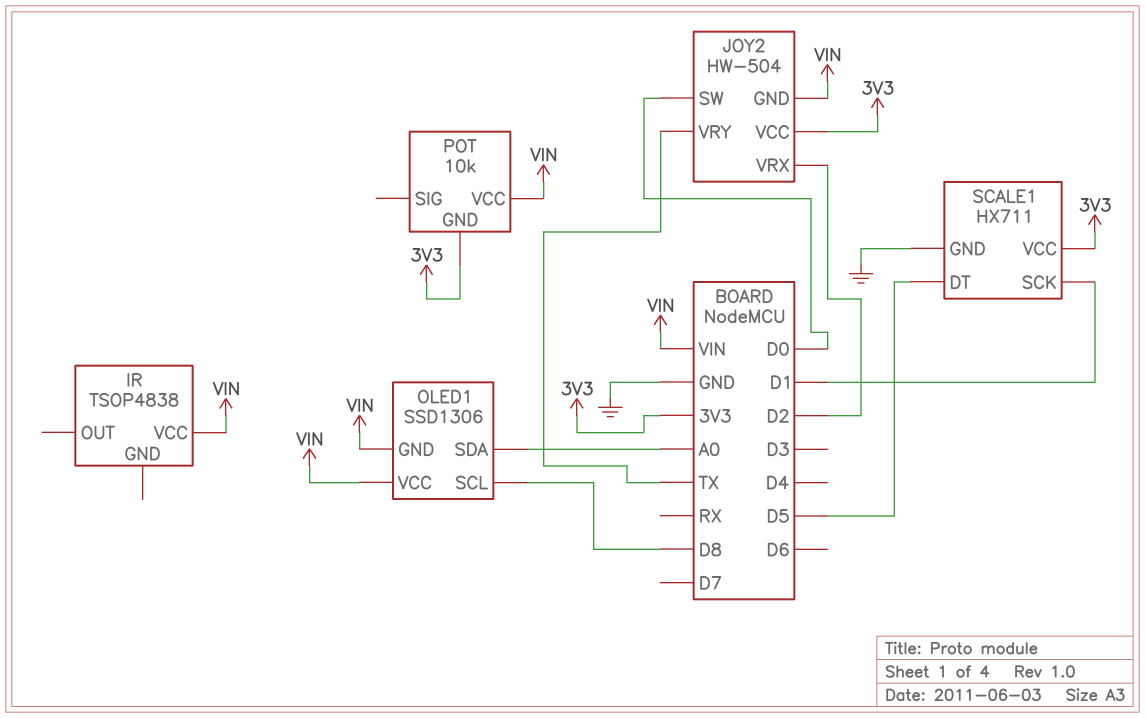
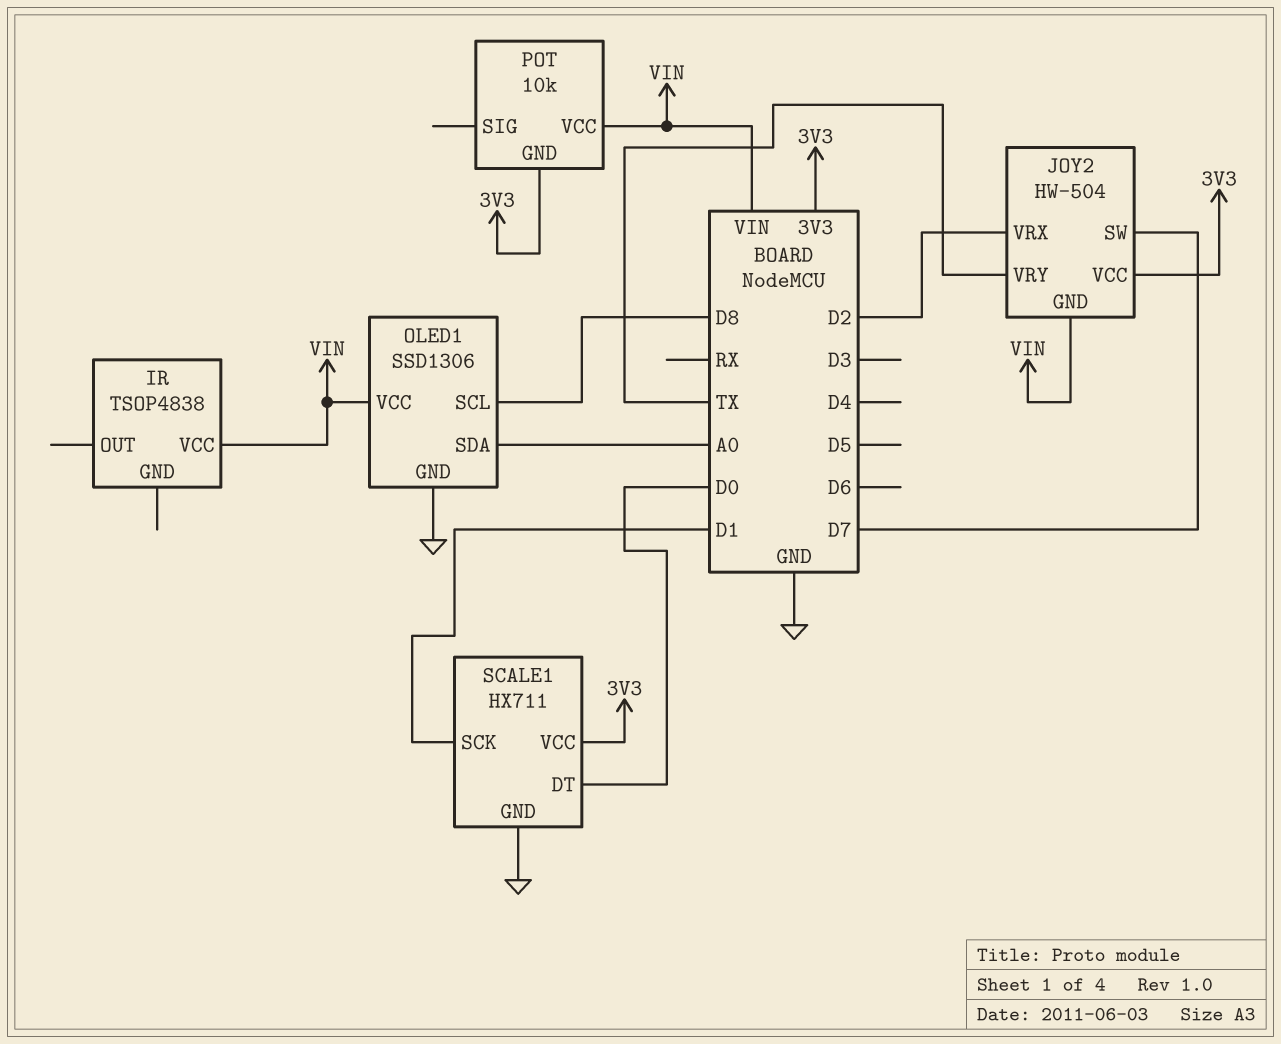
JOY2 pin SW: D0 -> D7
OLED1 pin GND: VIN -> GND
SCALE1 pin DT: D5 -> D0

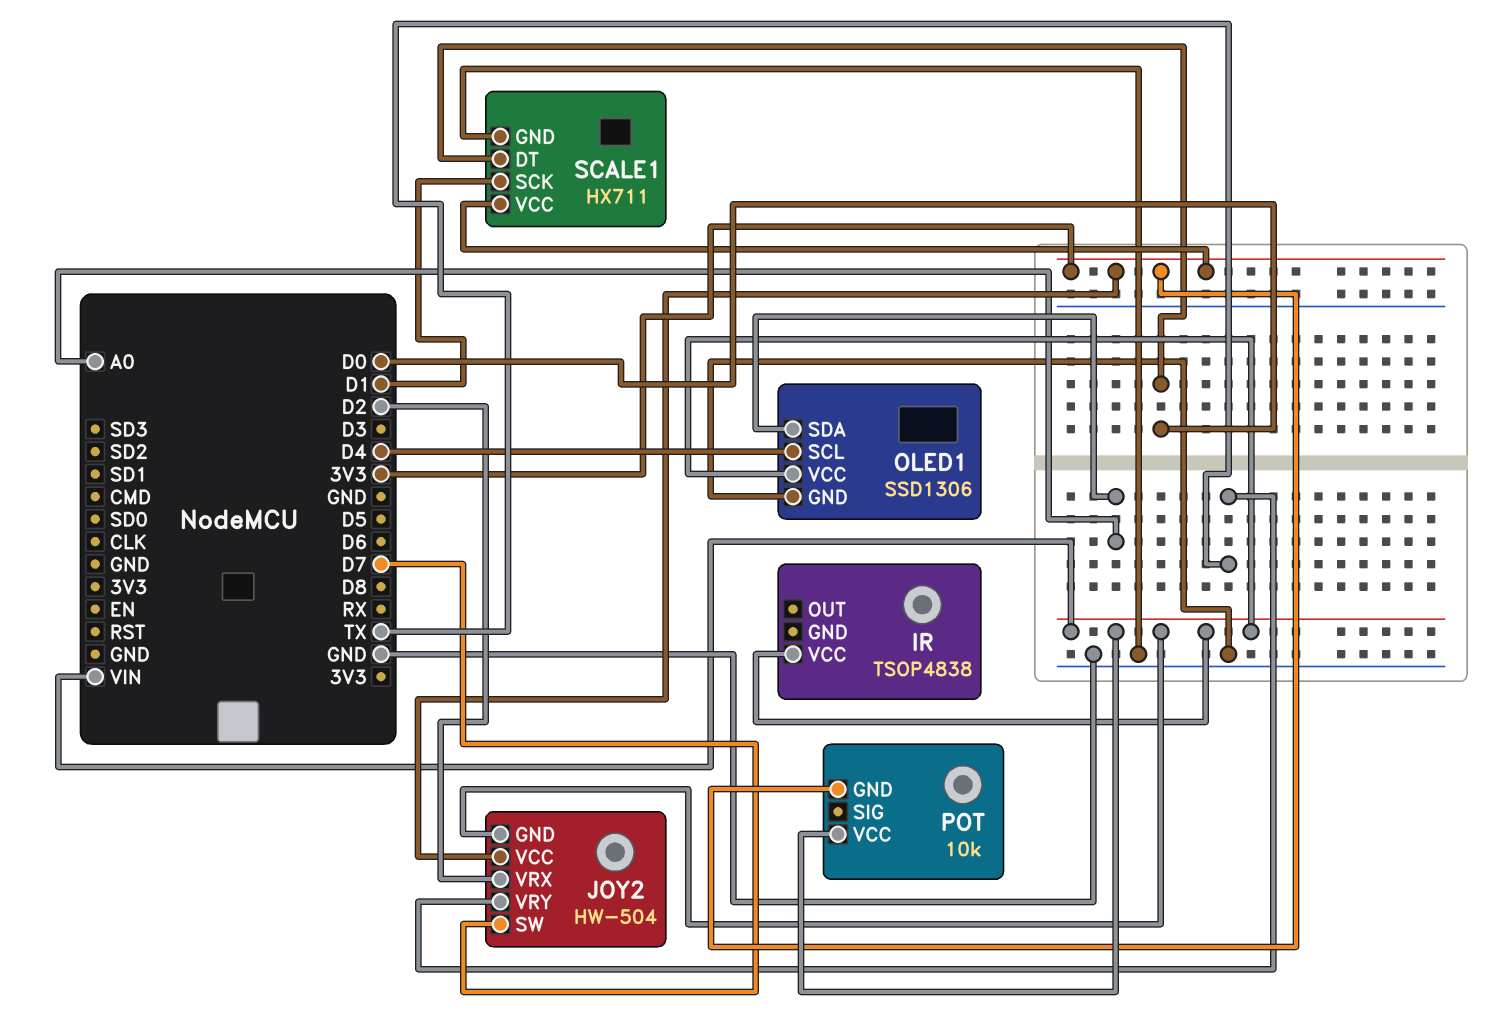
OLED1 pin SCL: D8 -> D4

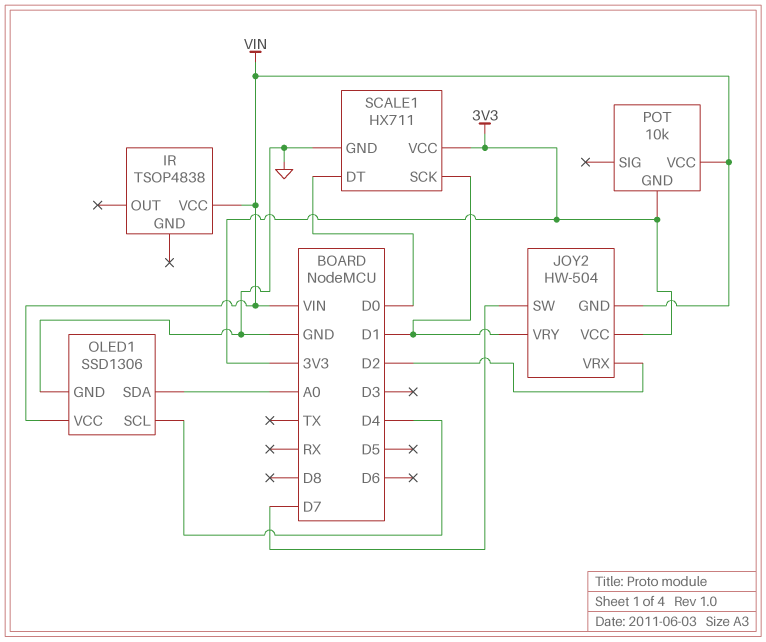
JOY2 pin VRY: TX -> D1

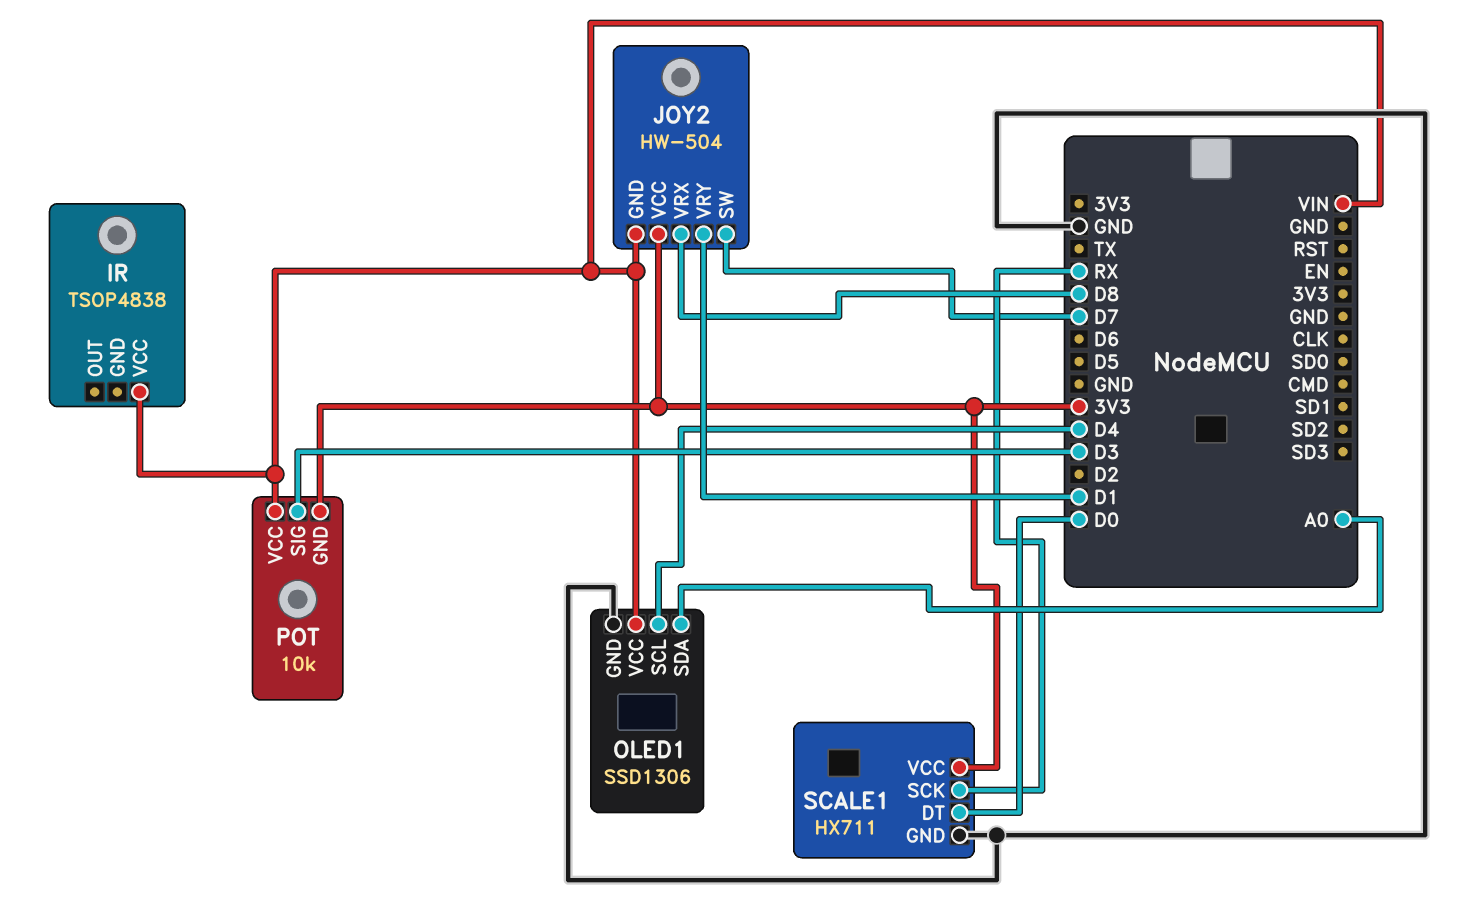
JOY2 pin VRX: D2 -> D8
POT pin SIG: none -> D3
SCALE1 pin SCK: D1 -> RX

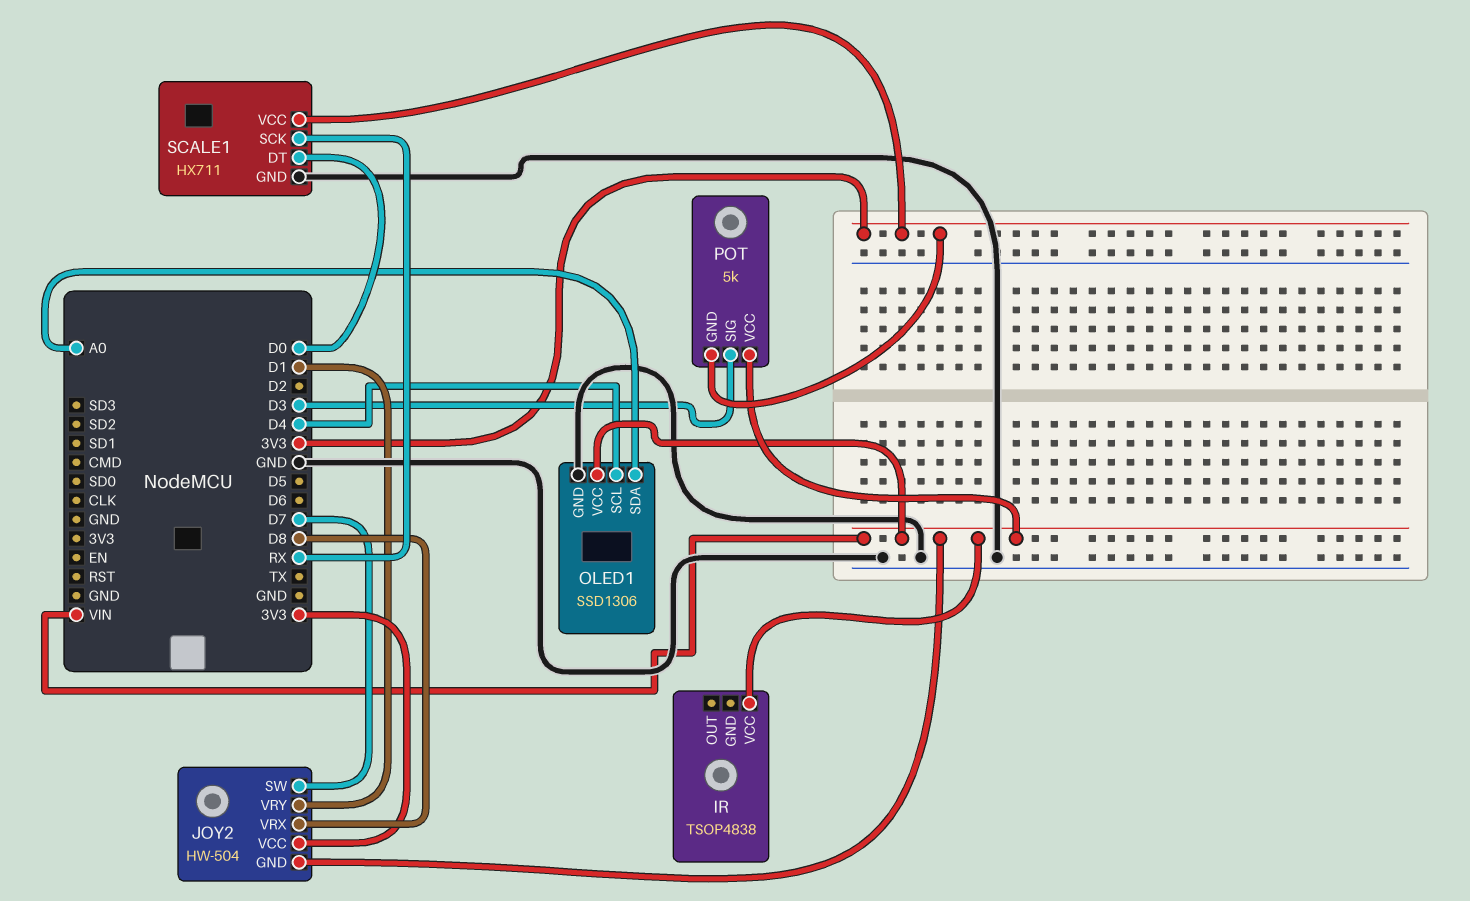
POT: 10k -> 5k

